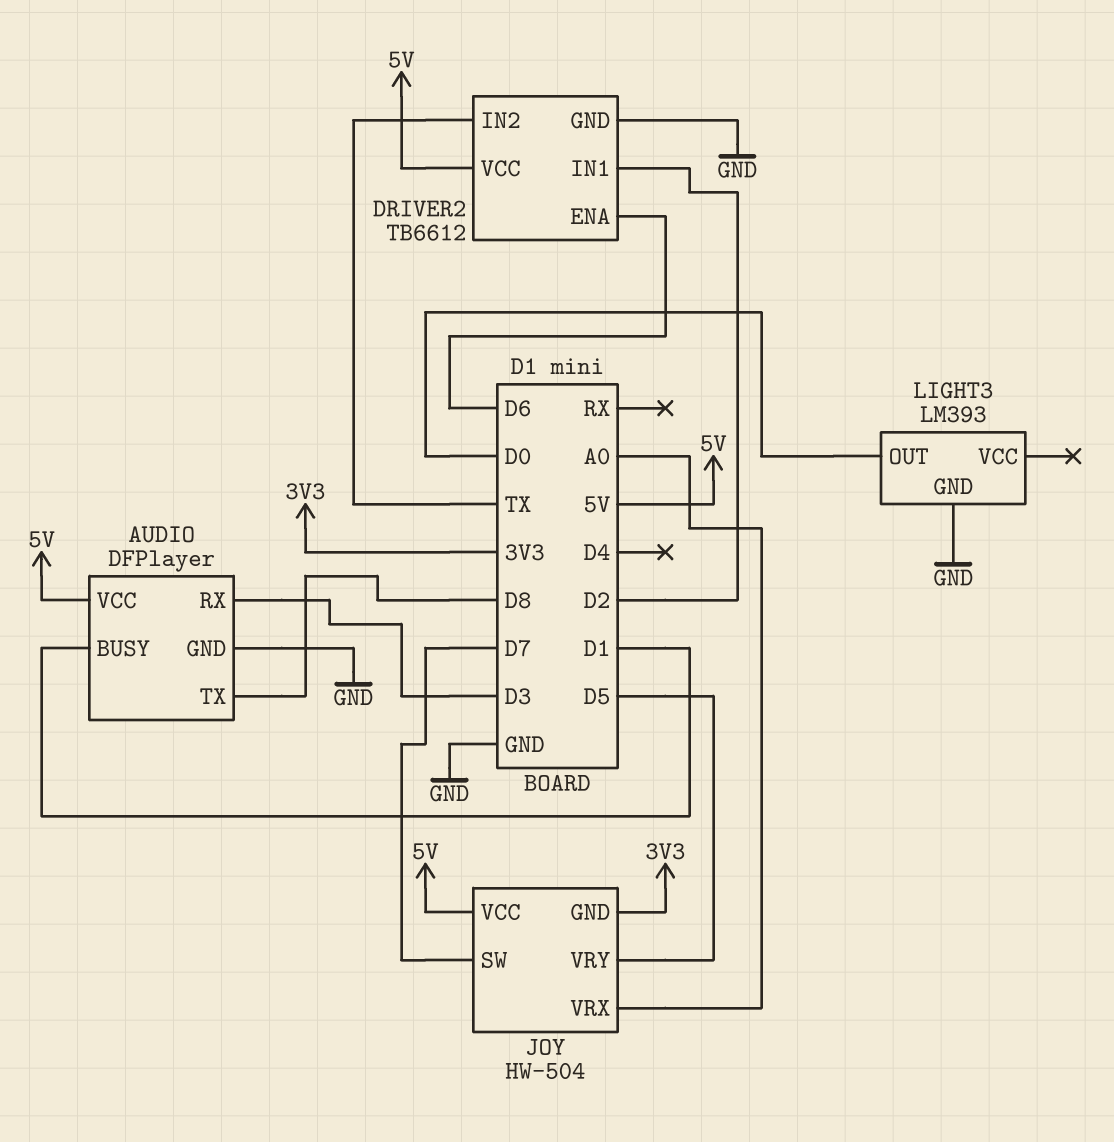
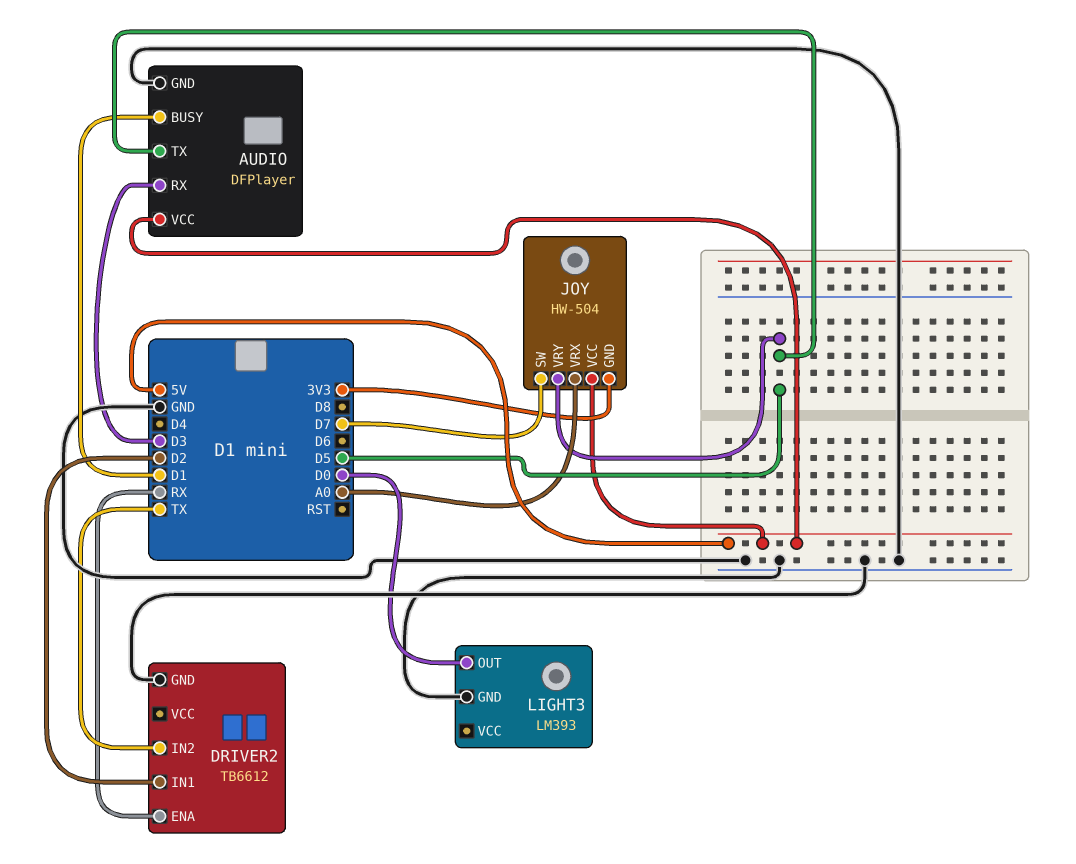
AUDIO pin TX: D8 -> D5
DRIVER2 pin ENA: D6 -> RX
DRIVER2 pin VCC: 5V -> none

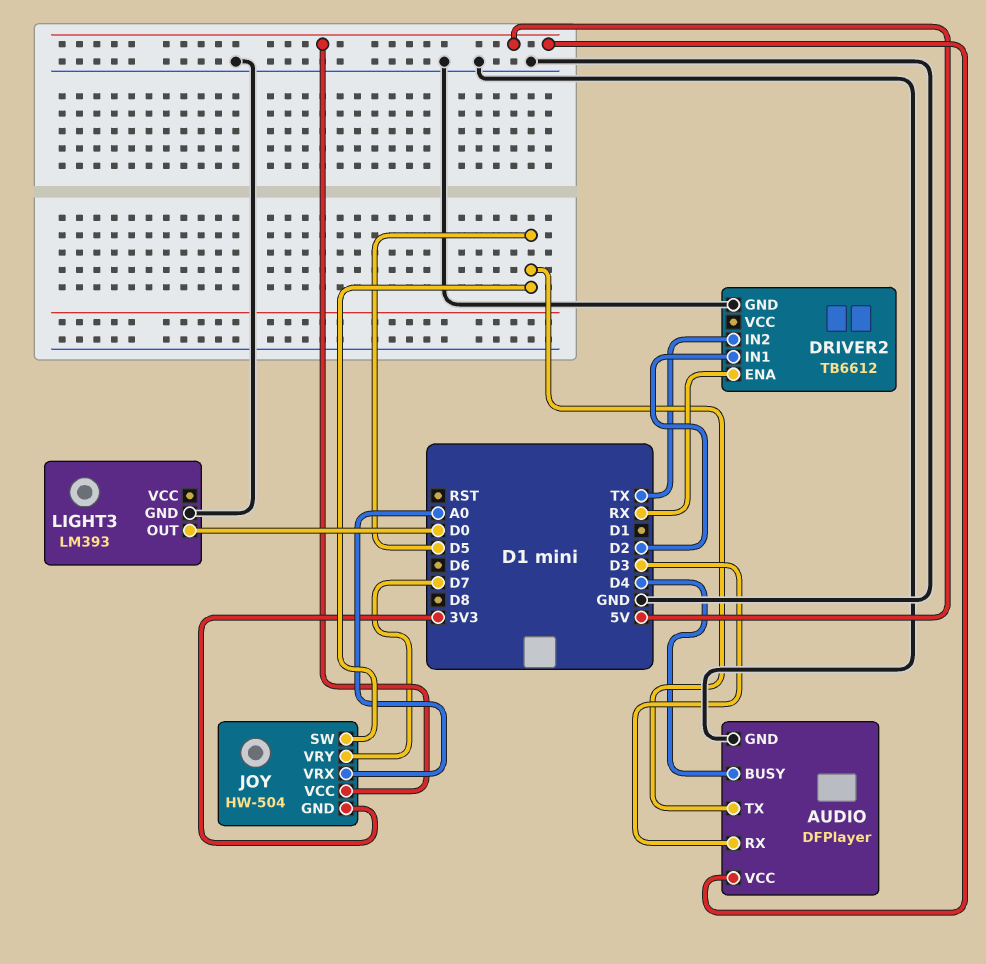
AUDIO pin BUSY: D1 -> D4
JOY pin SW: D7 -> D5
JOY pin VRY: D5 -> D7

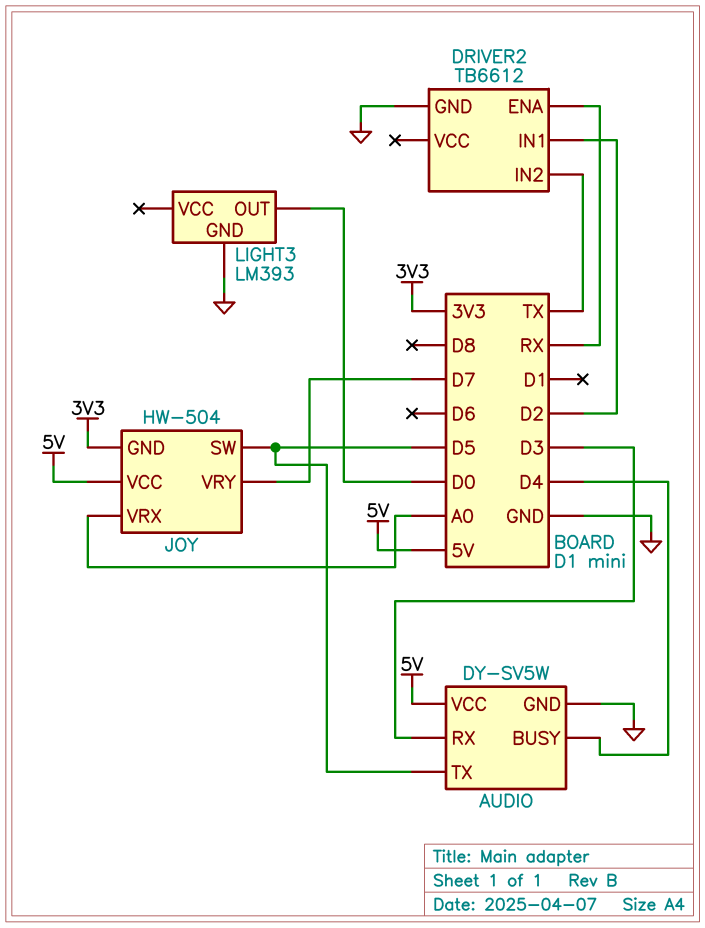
AUDIO: DFPlayer -> DY-SV5W

